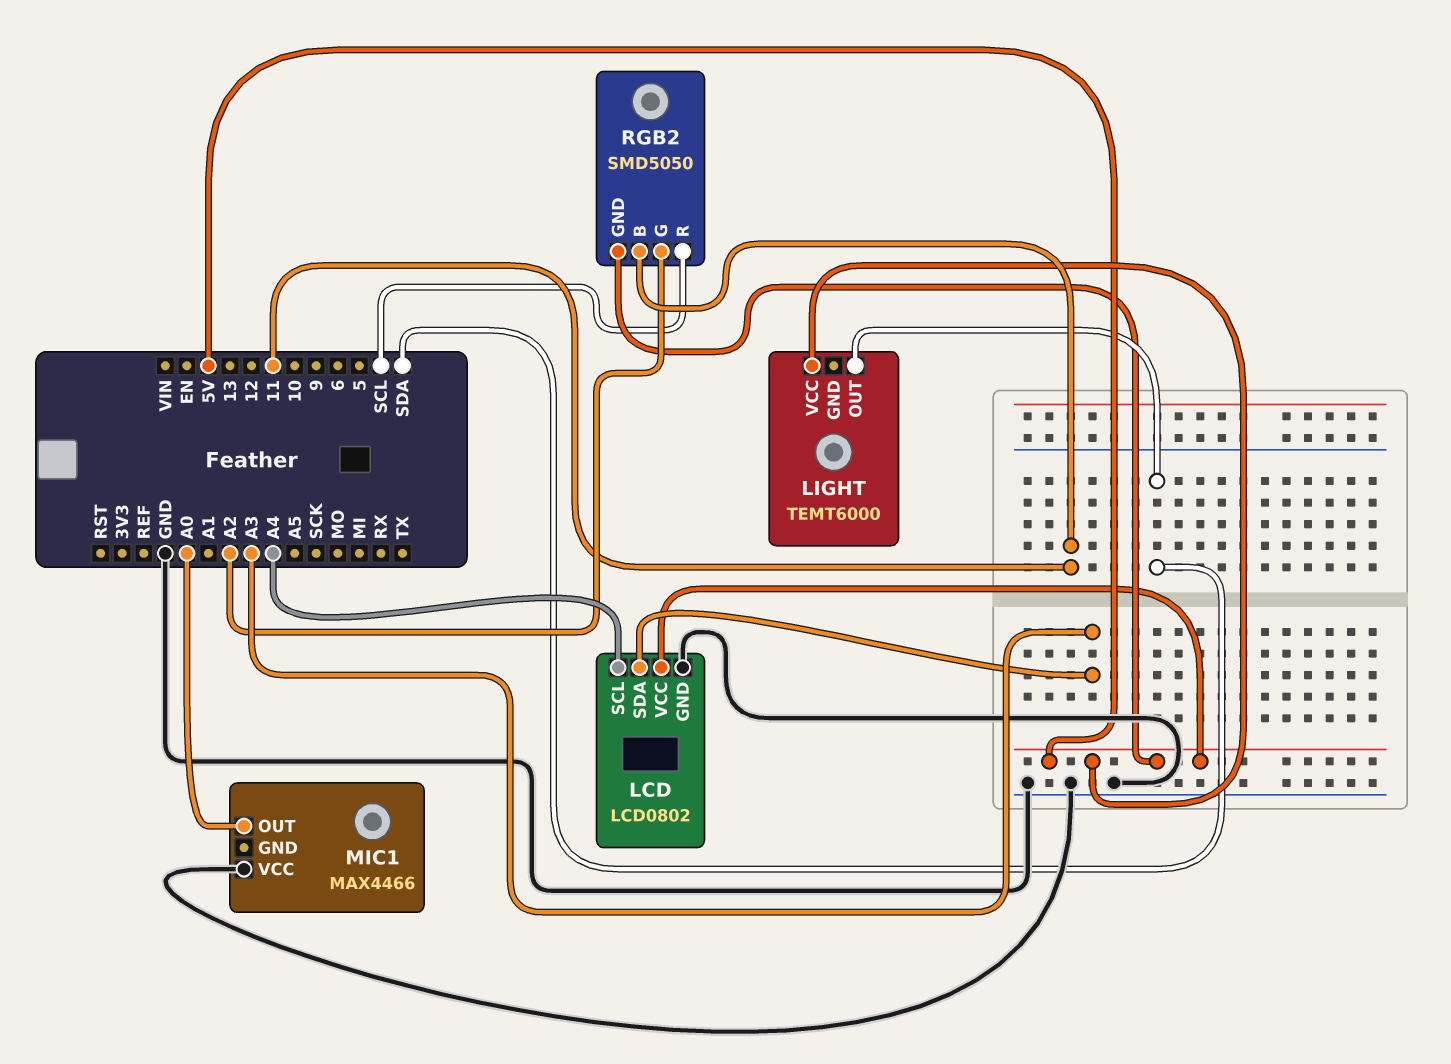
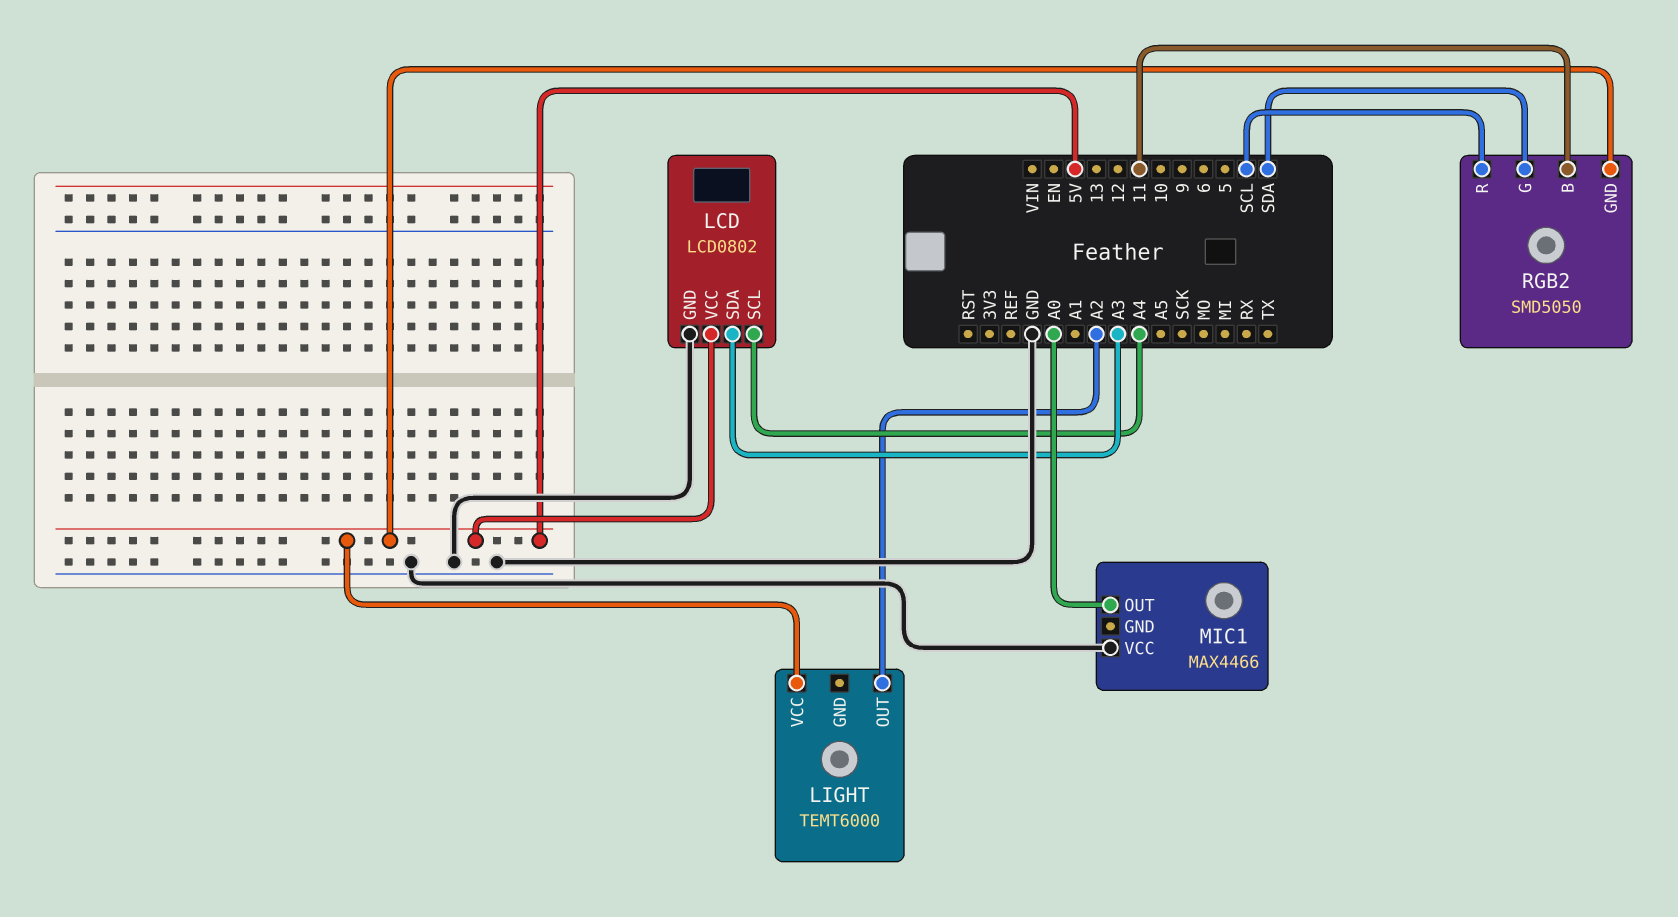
LIGHT pin OUT: SDA -> A2
RGB2 pin G: A2 -> SDA

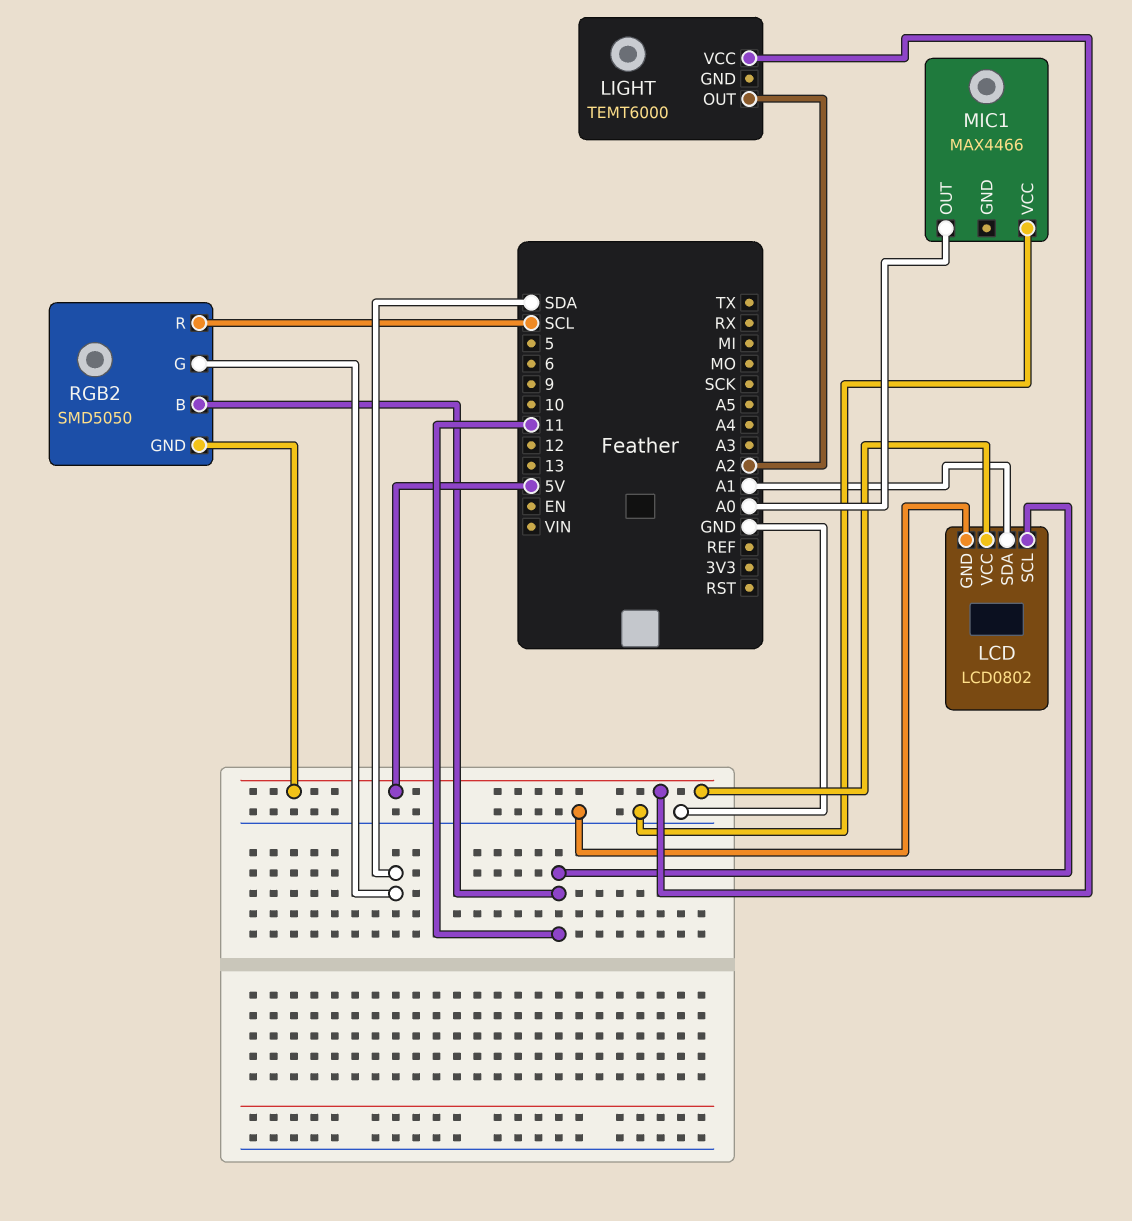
LCD pin SCL: A4 -> 11
LCD pin SDA: A3 -> A1

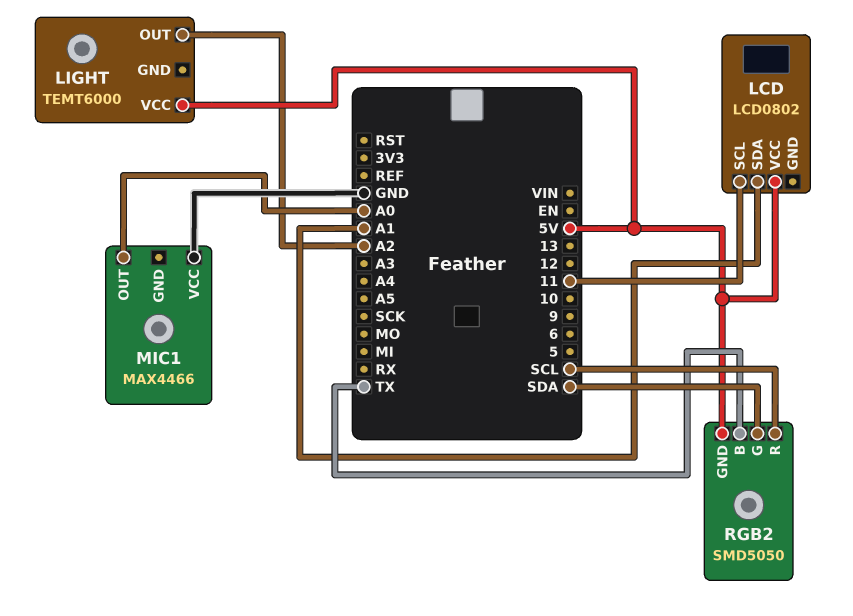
LCD pin GND: GND -> none
RGB2 pin B: 11 -> TX

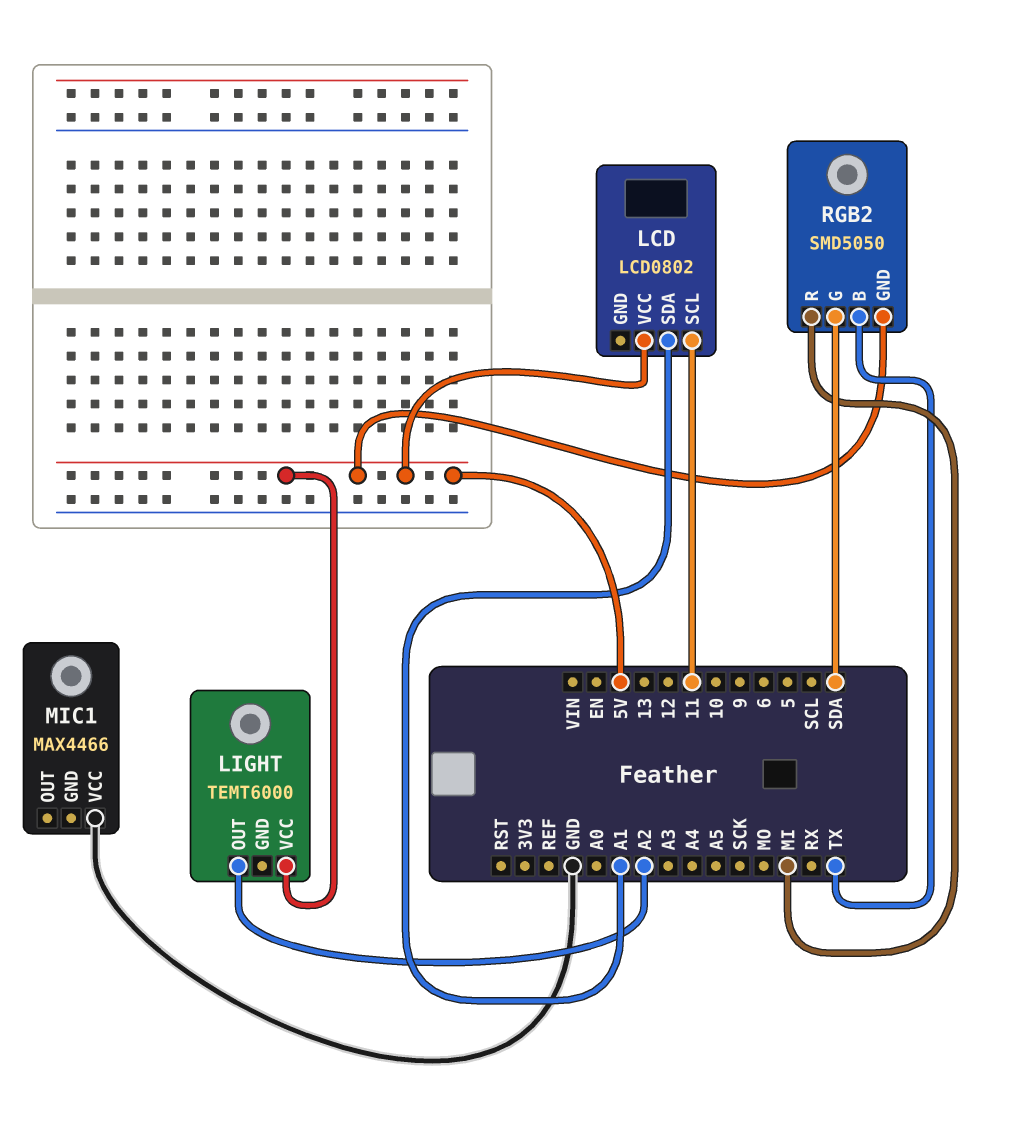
MIC1 pin OUT: A0 -> none
RGB2 pin R: SCL -> MI

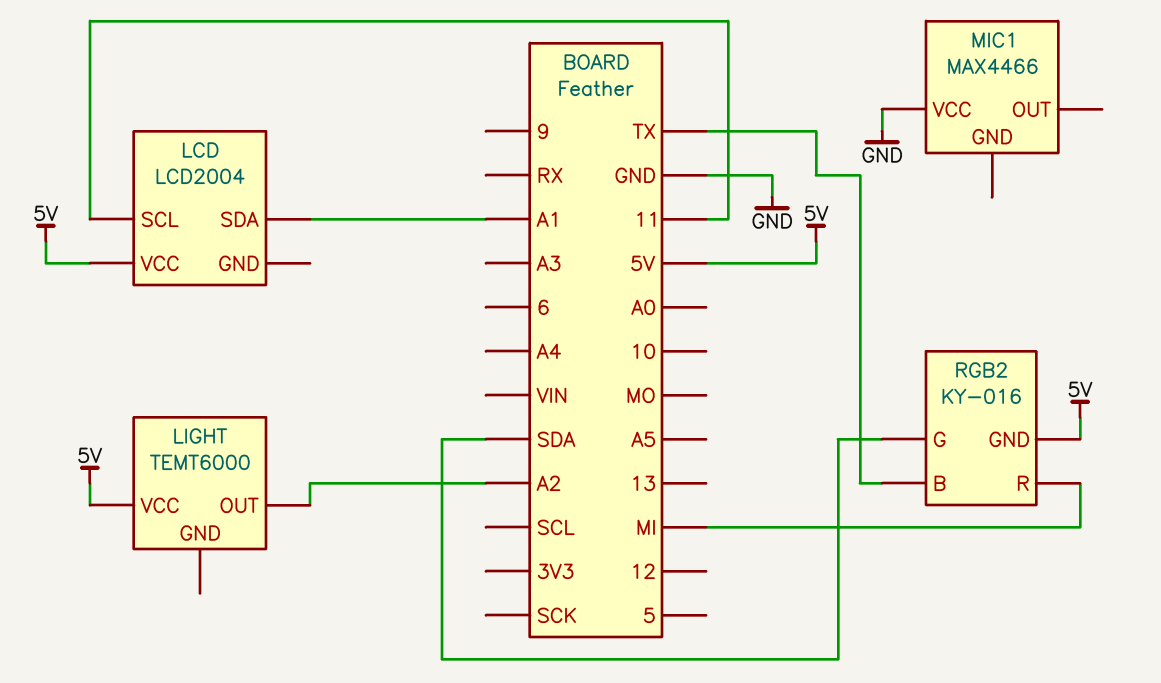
LCD: LCD0802 -> LCD2004
RGB2: SMD5050 -> KY-016

